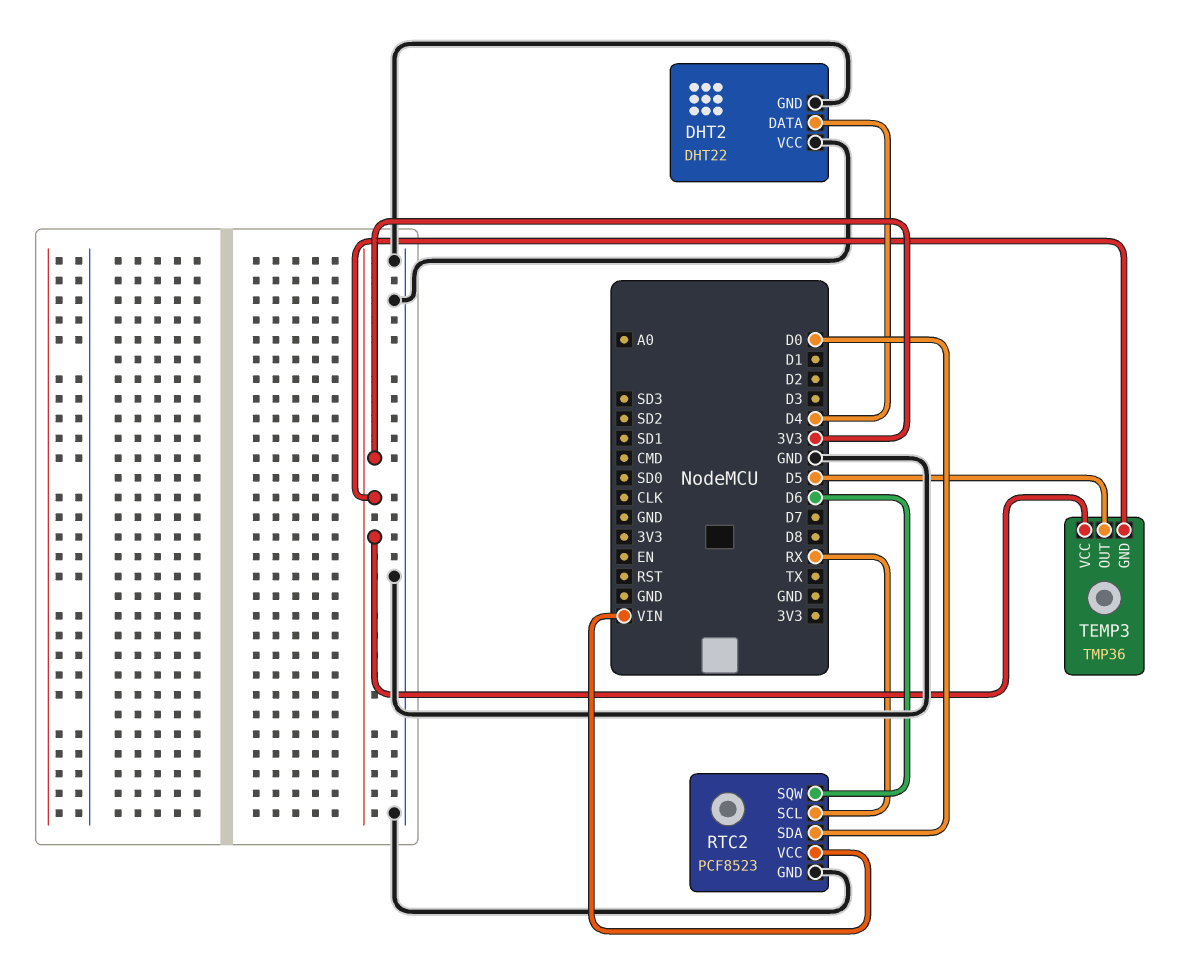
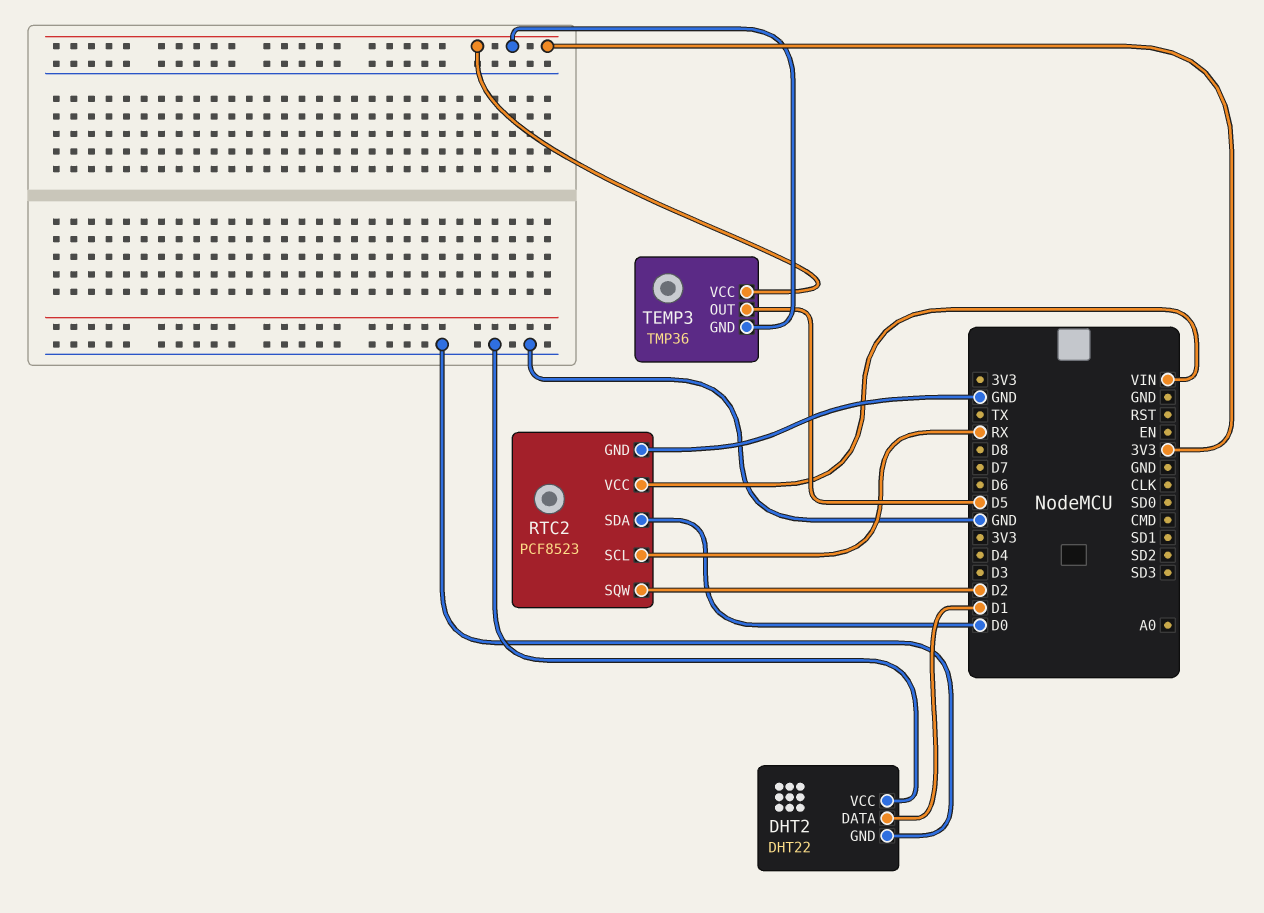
DHT2 pin DATA: D4 -> D1
RTC2 pin SQW: D6 -> D2

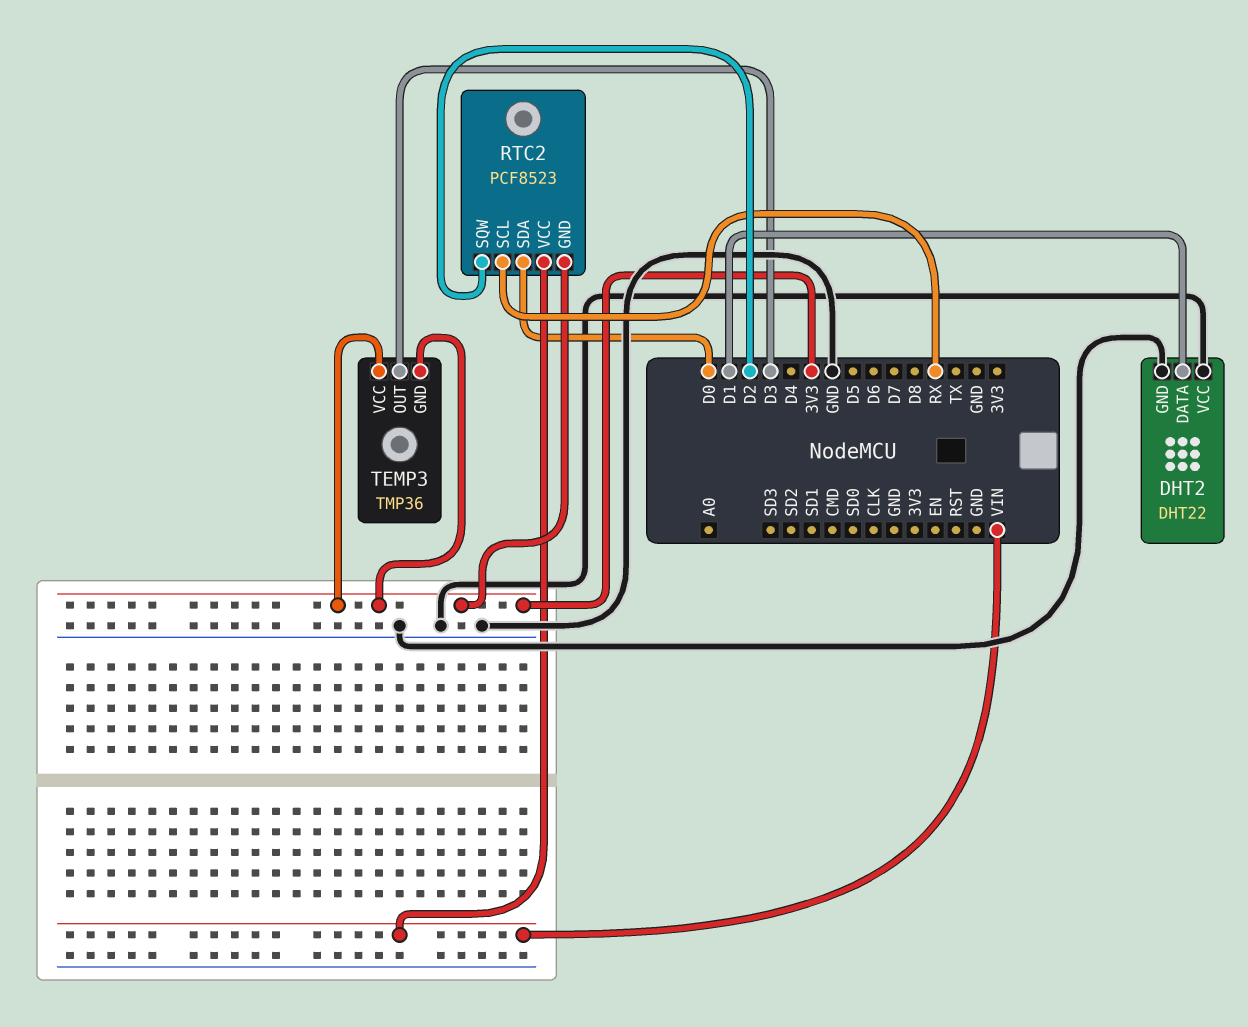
RTC2 pin GND: GND -> 3V3
TEMP3 pin OUT: D5 -> D3

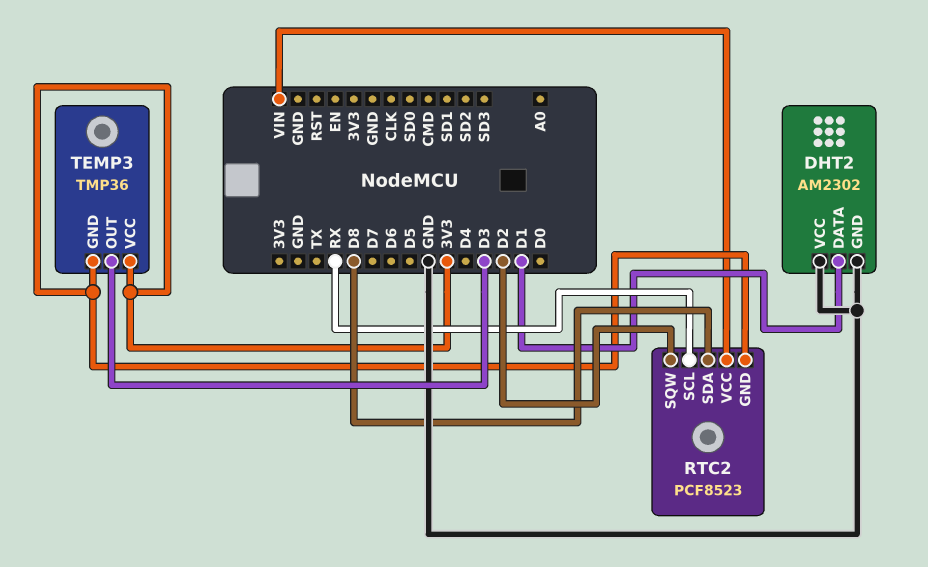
DHT2: DHT22 -> AM2302
RTC2 pin SDA: D0 -> D8

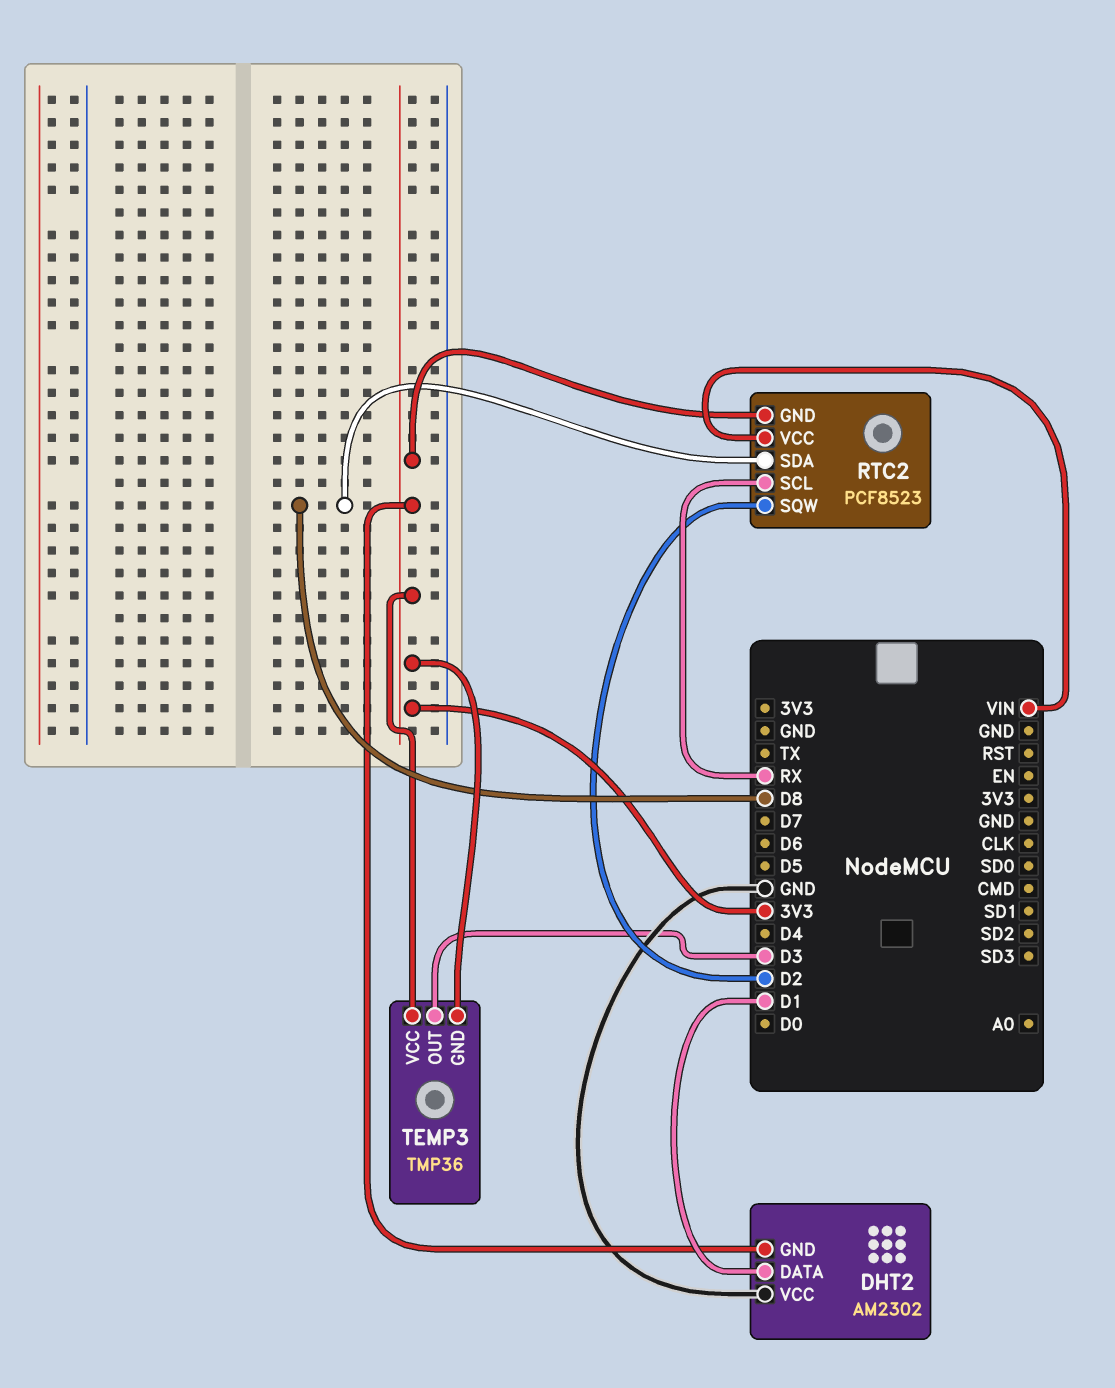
DHT2 pin GND: GND -> 3V3

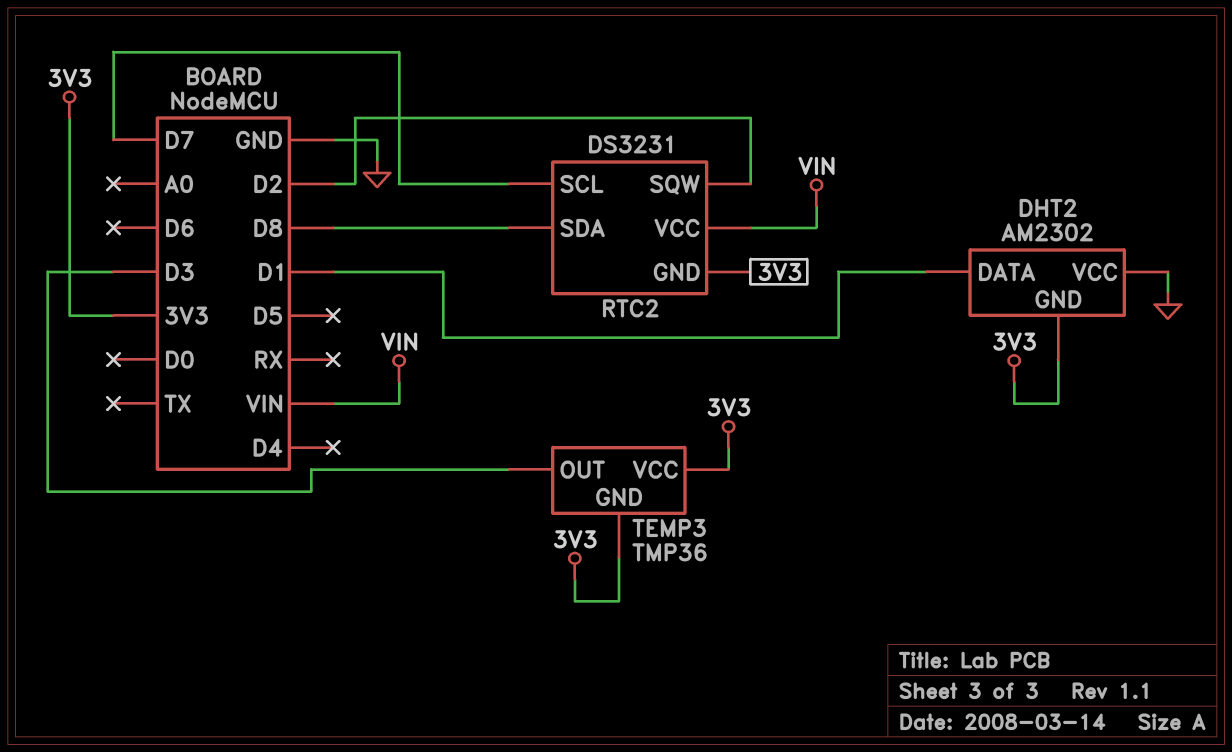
RTC2: PCF8523 -> DS3231
RTC2 pin SCL: RX -> D7

